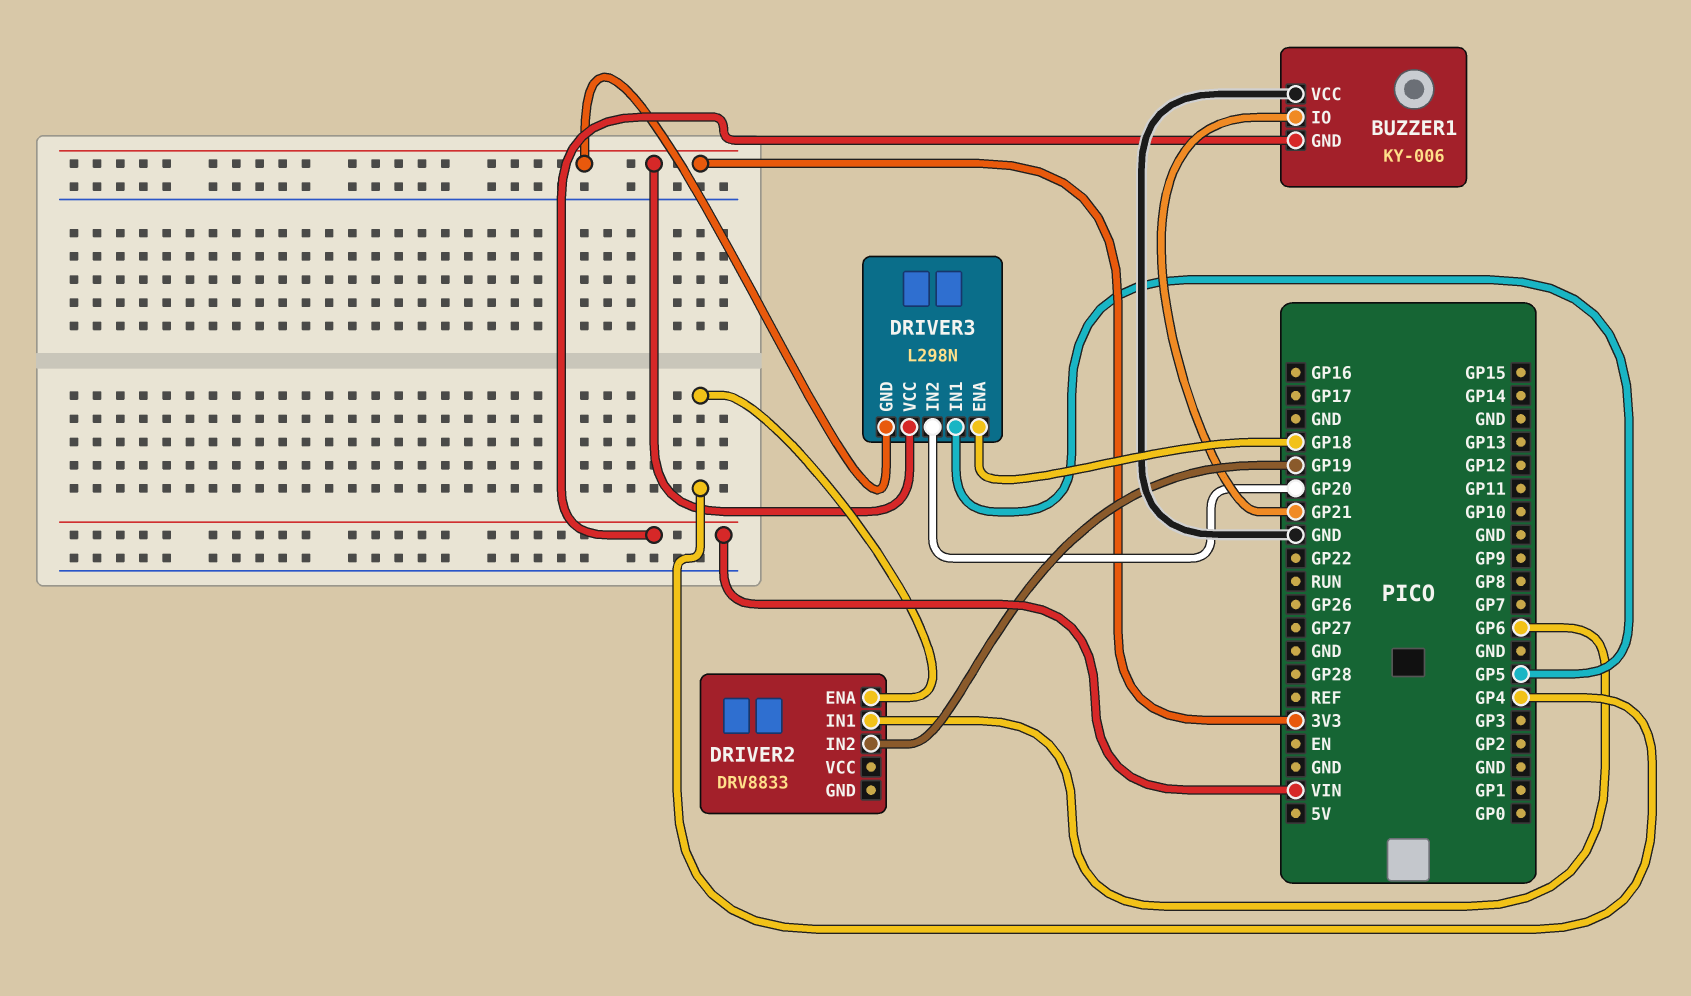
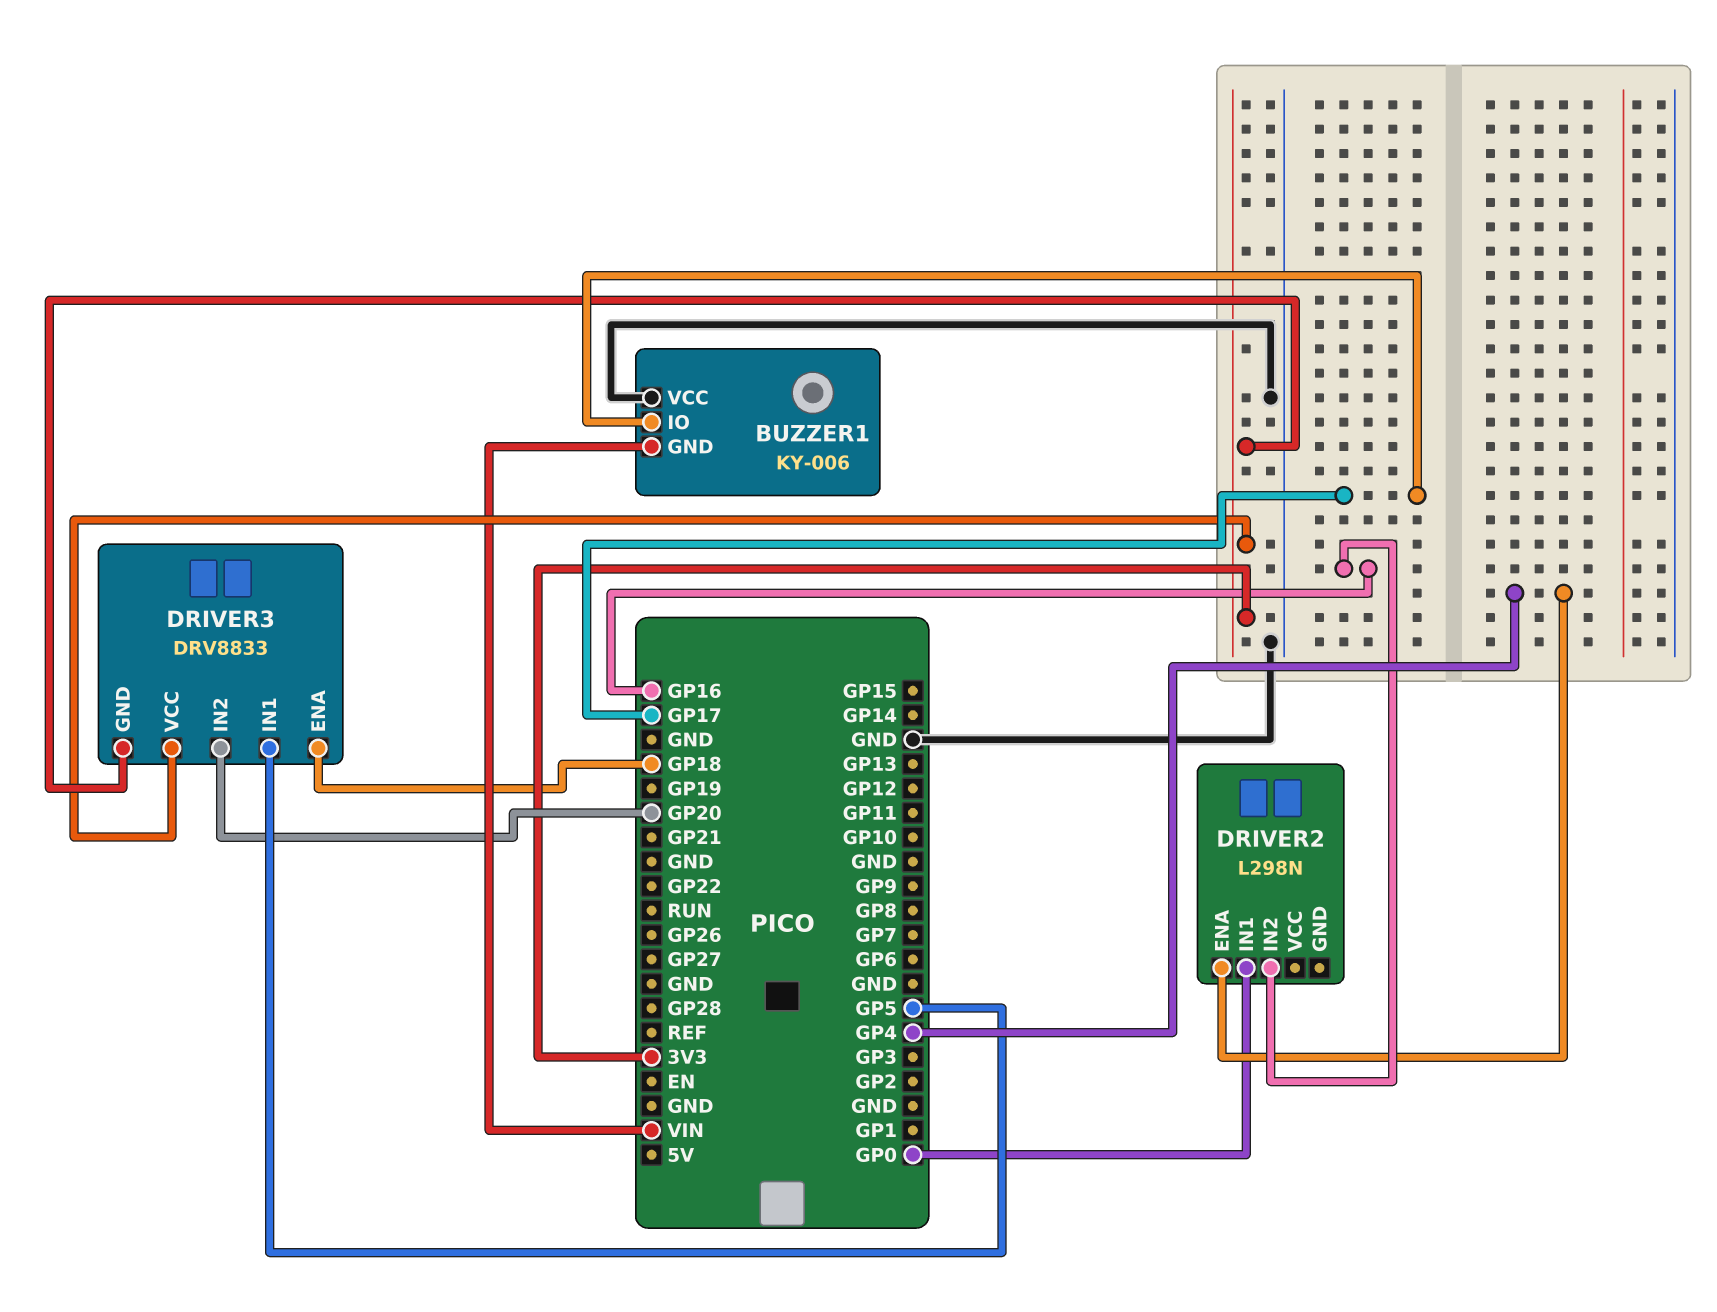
BUZZER1 pin IO: GP21 -> GP17
DRIVER2: DRV8833 -> L298N
DRIVER2 pin IN1: GP6 -> GP0
DRIVER2 pin IN2: GP19 -> GP16
DRIVER3: L298N -> DRV8833

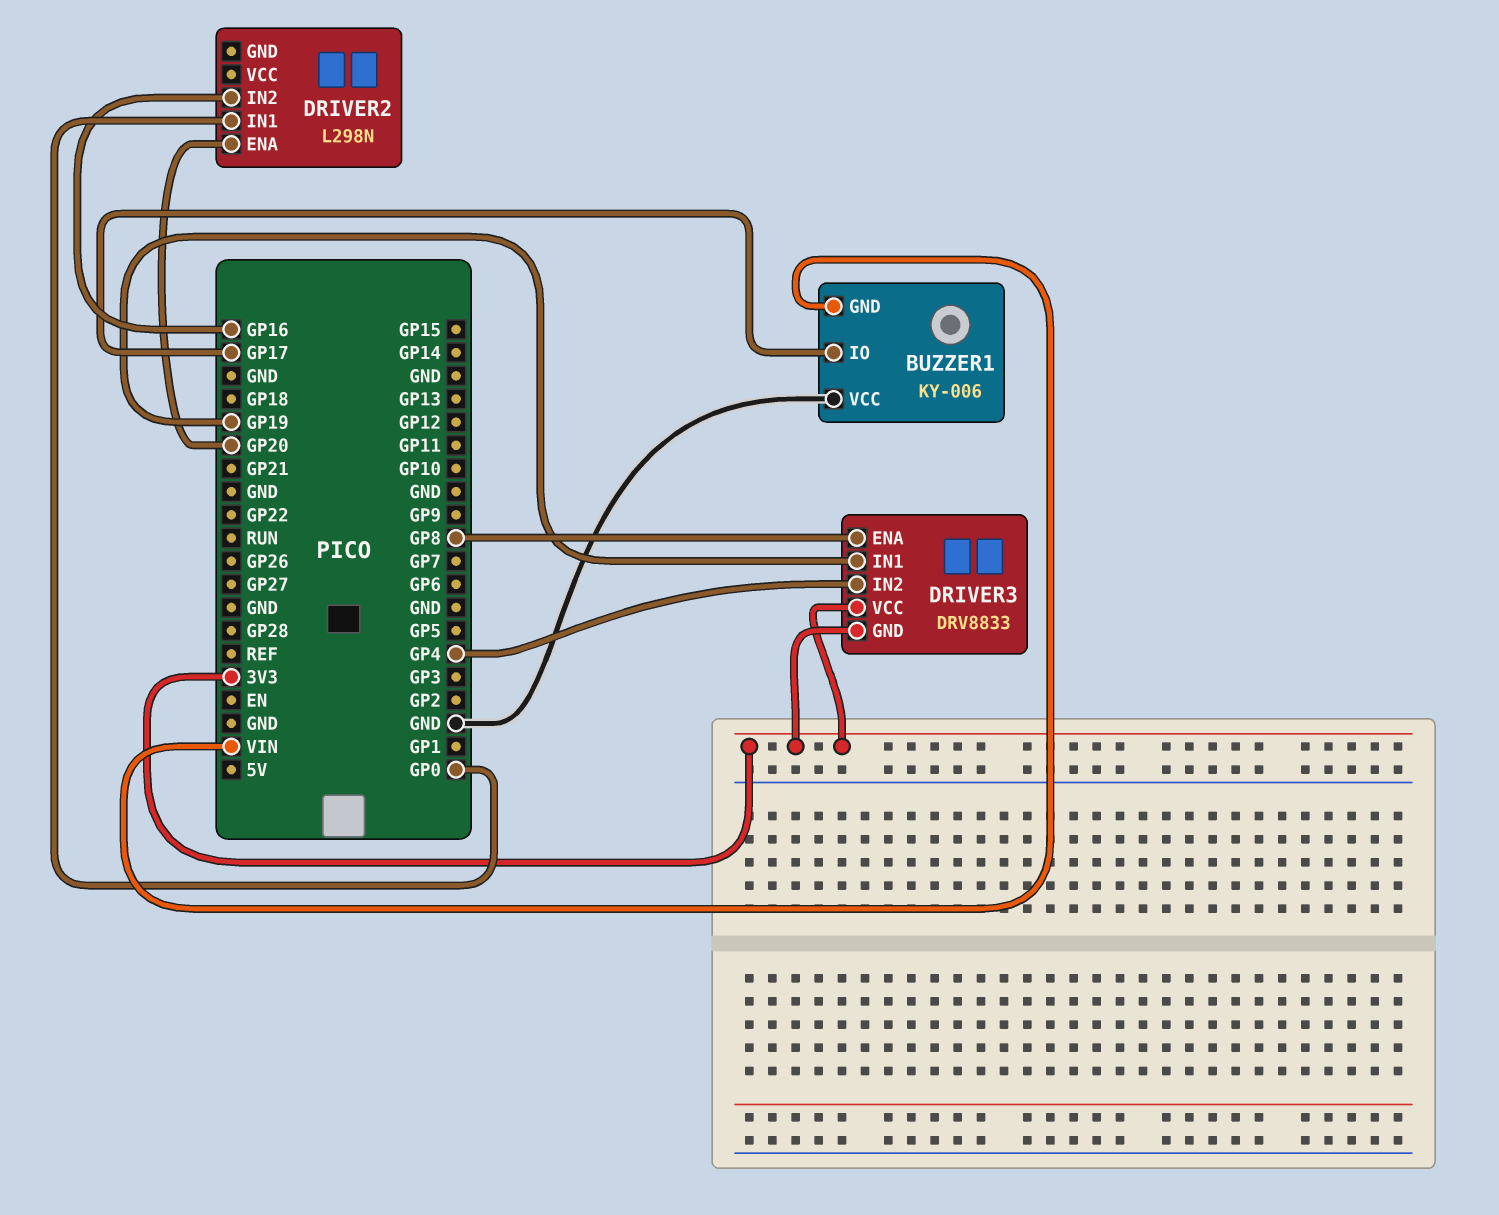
DRIVER2 pin ENA: GP4 -> GP20
DRIVER3 pin ENA: GP18 -> GP8
DRIVER3 pin IN1: GP5 -> GP19
DRIVER3 pin IN2: GP20 -> GP4

